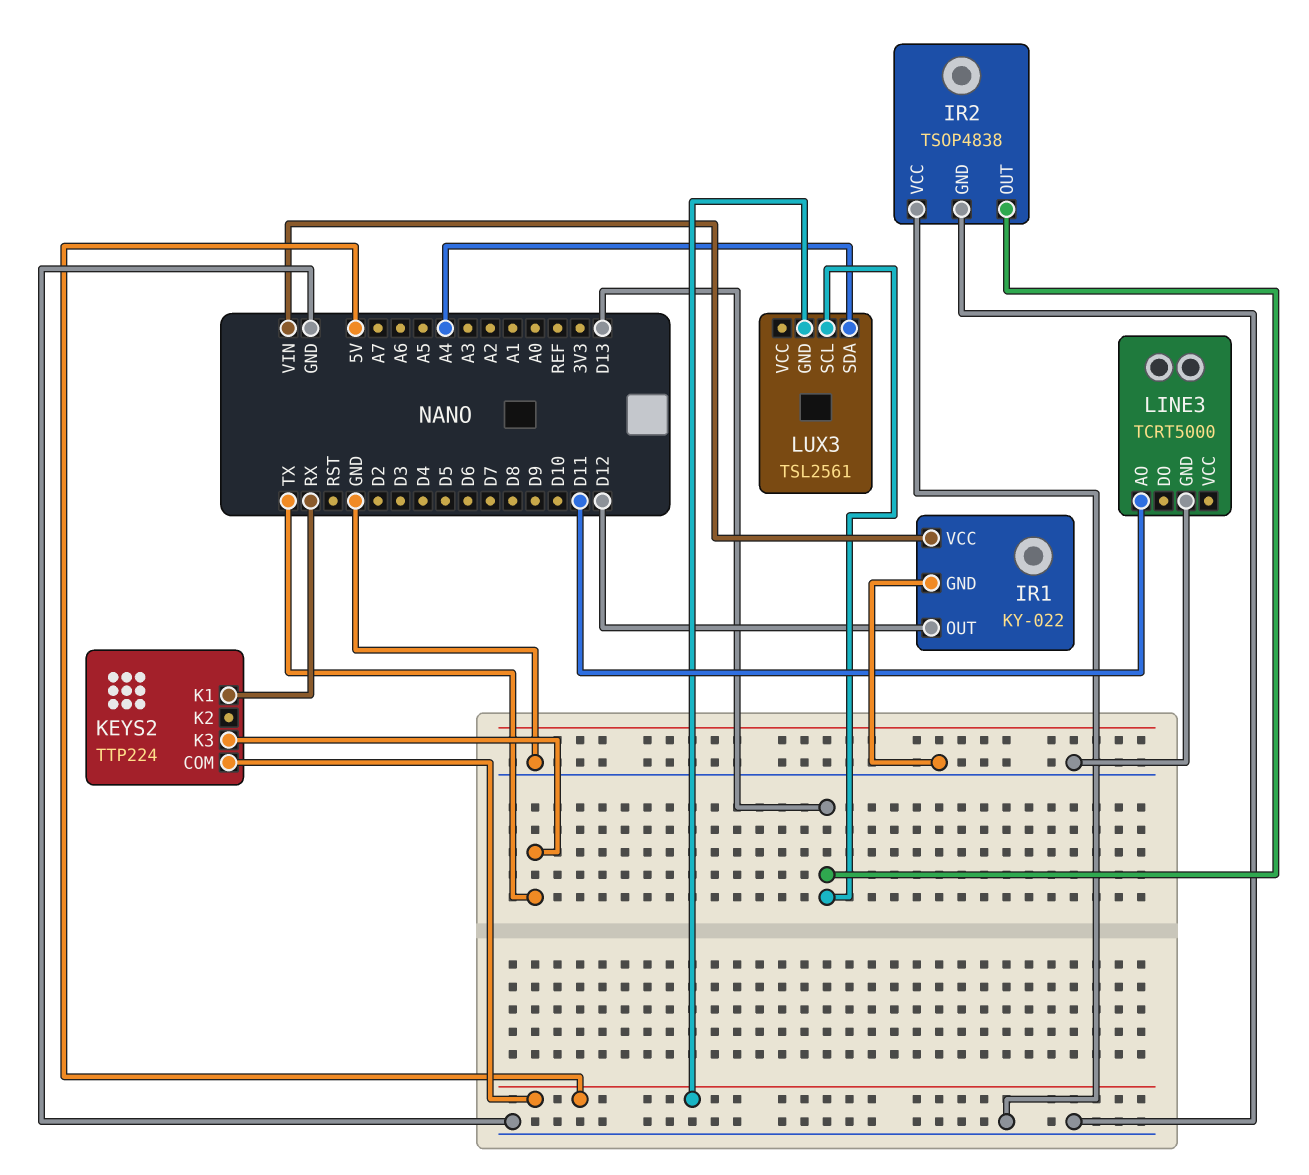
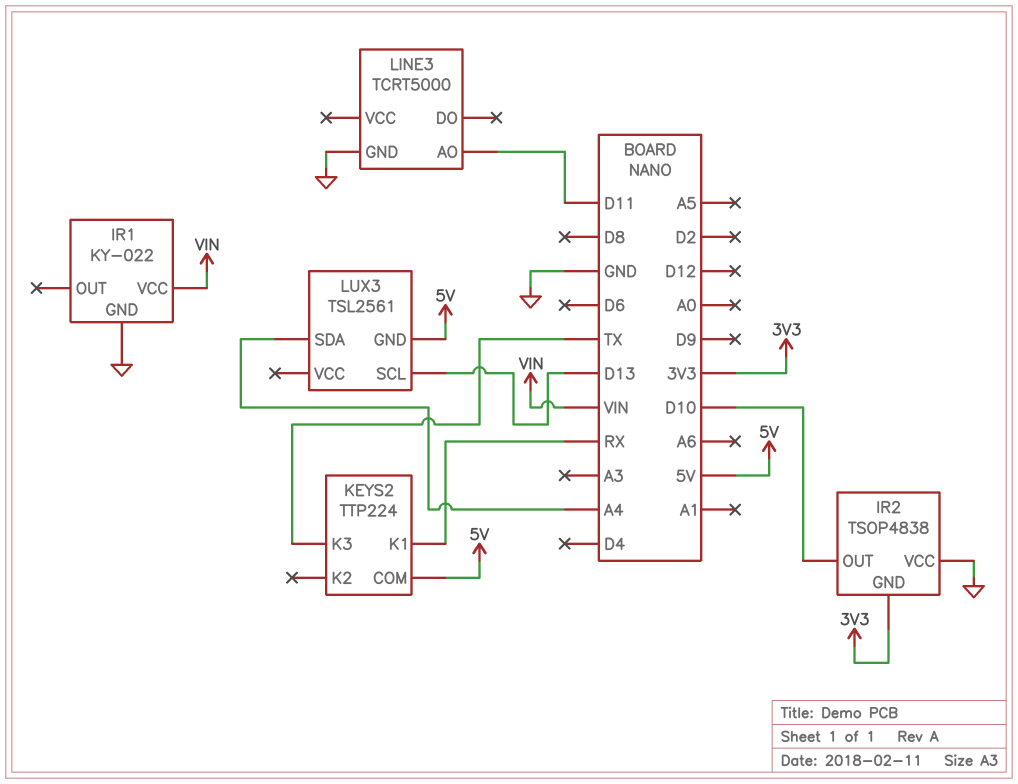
IR1 pin OUT: D12 -> none
IR2 pin GND: GND -> 3V3
IR2 pin OUT: D13 -> D10

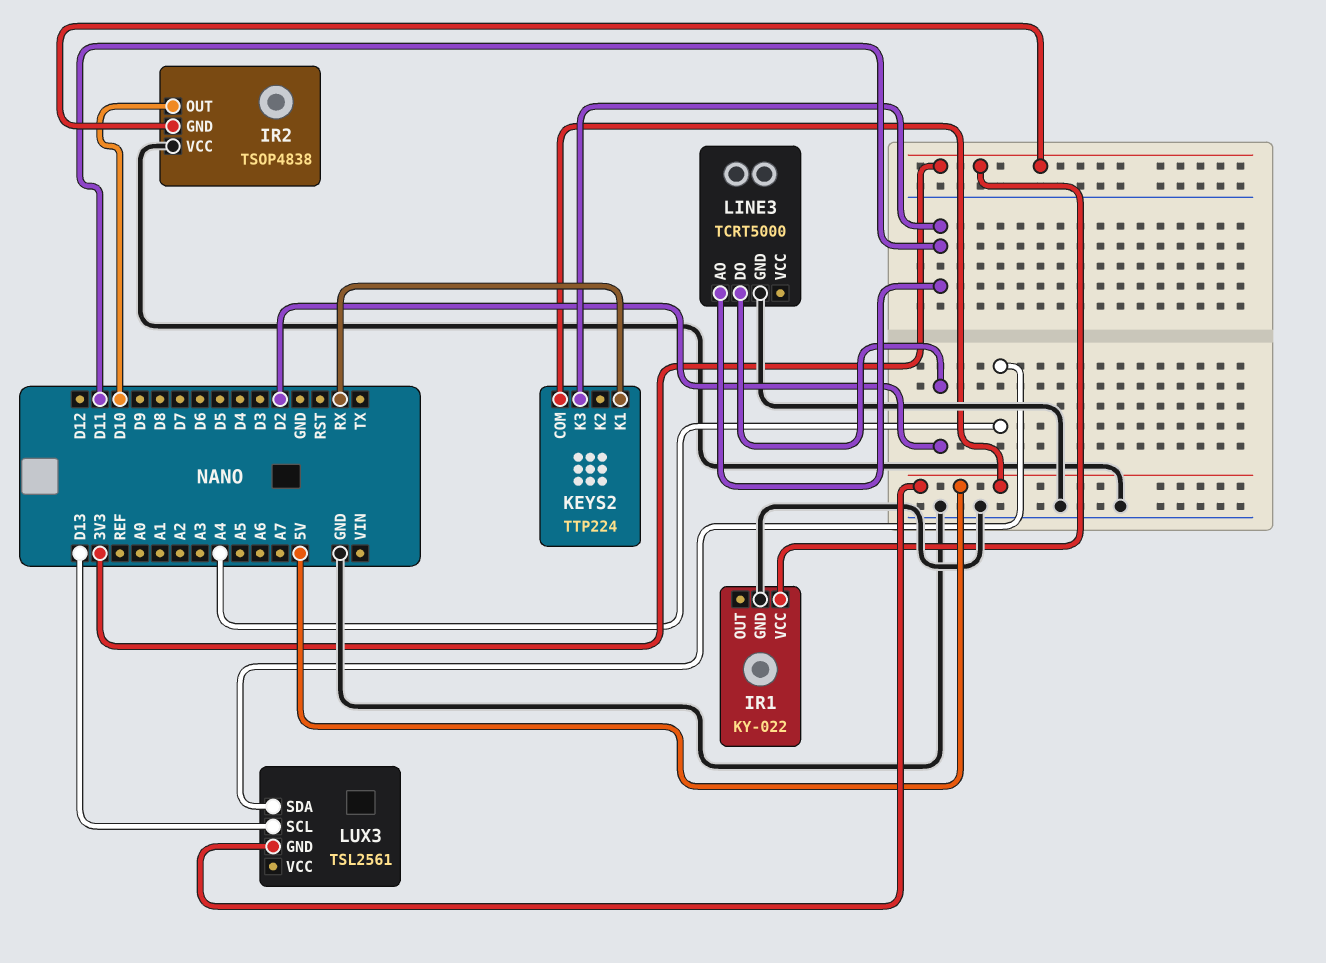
IR1 pin VCC: VIN -> 3V3
KEYS2 pin K3: TX -> D11
LINE3 pin DO: none -> D2

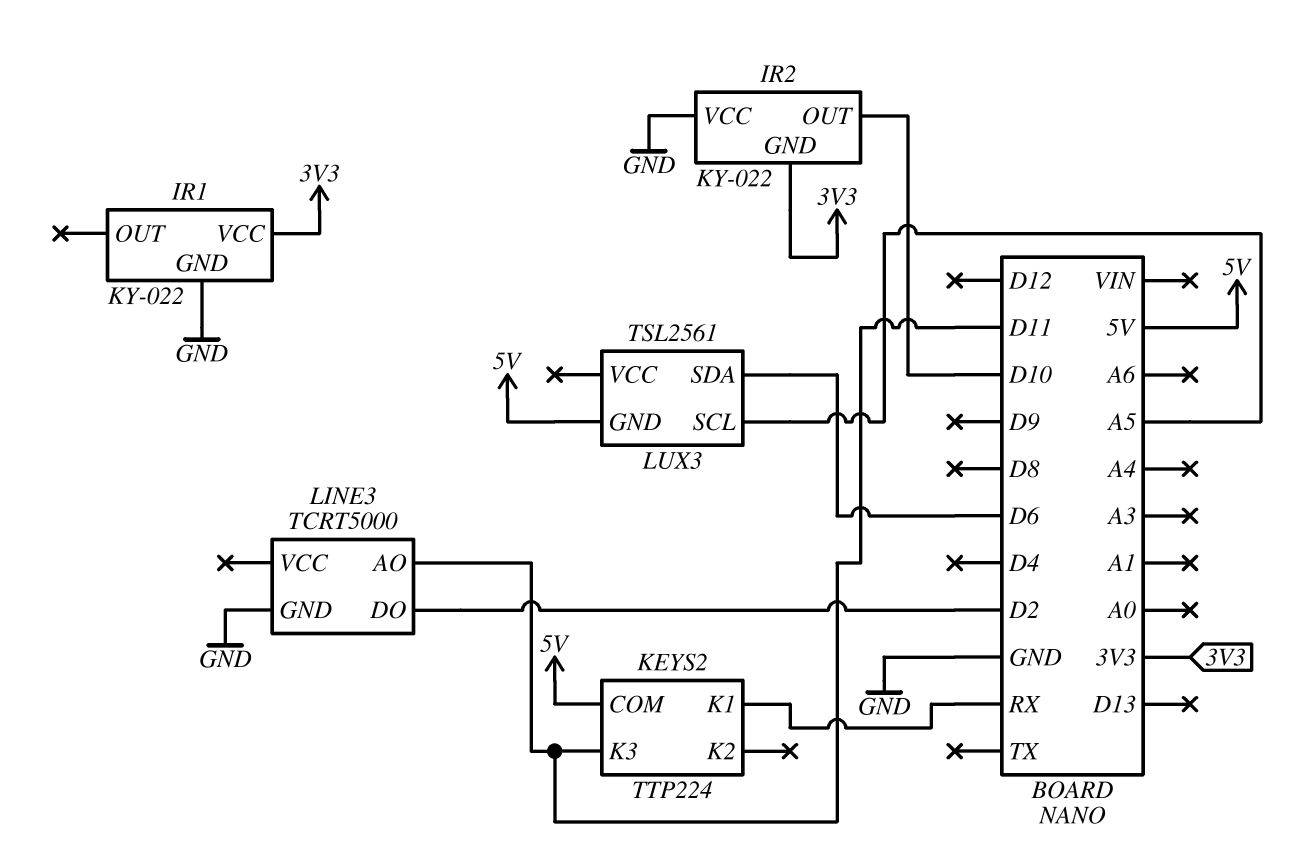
IR2: TSOP4838 -> KY-022
LUX3 pin SCL: D13 -> A5
LUX3 pin SDA: A4 -> D6

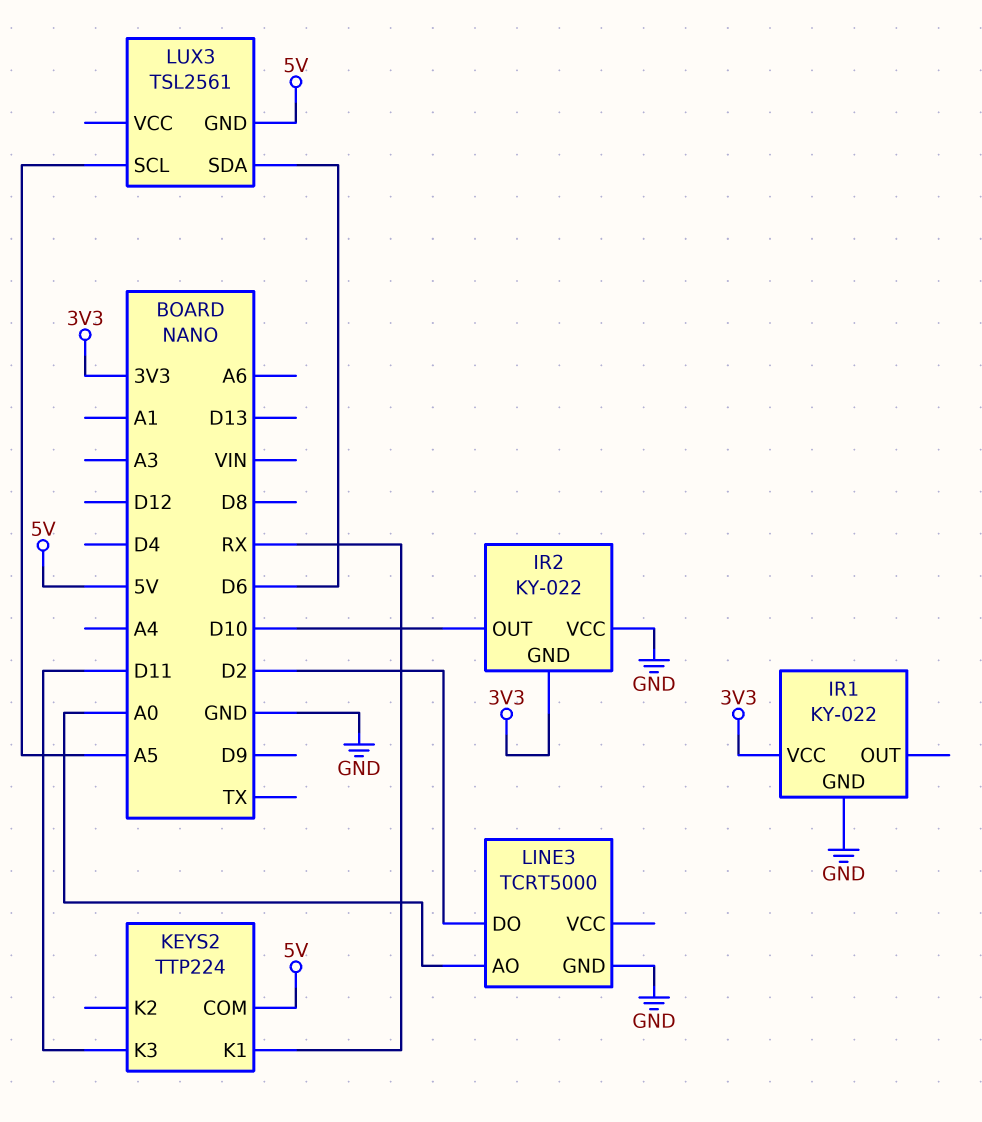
LINE3 pin AO: D11 -> A0

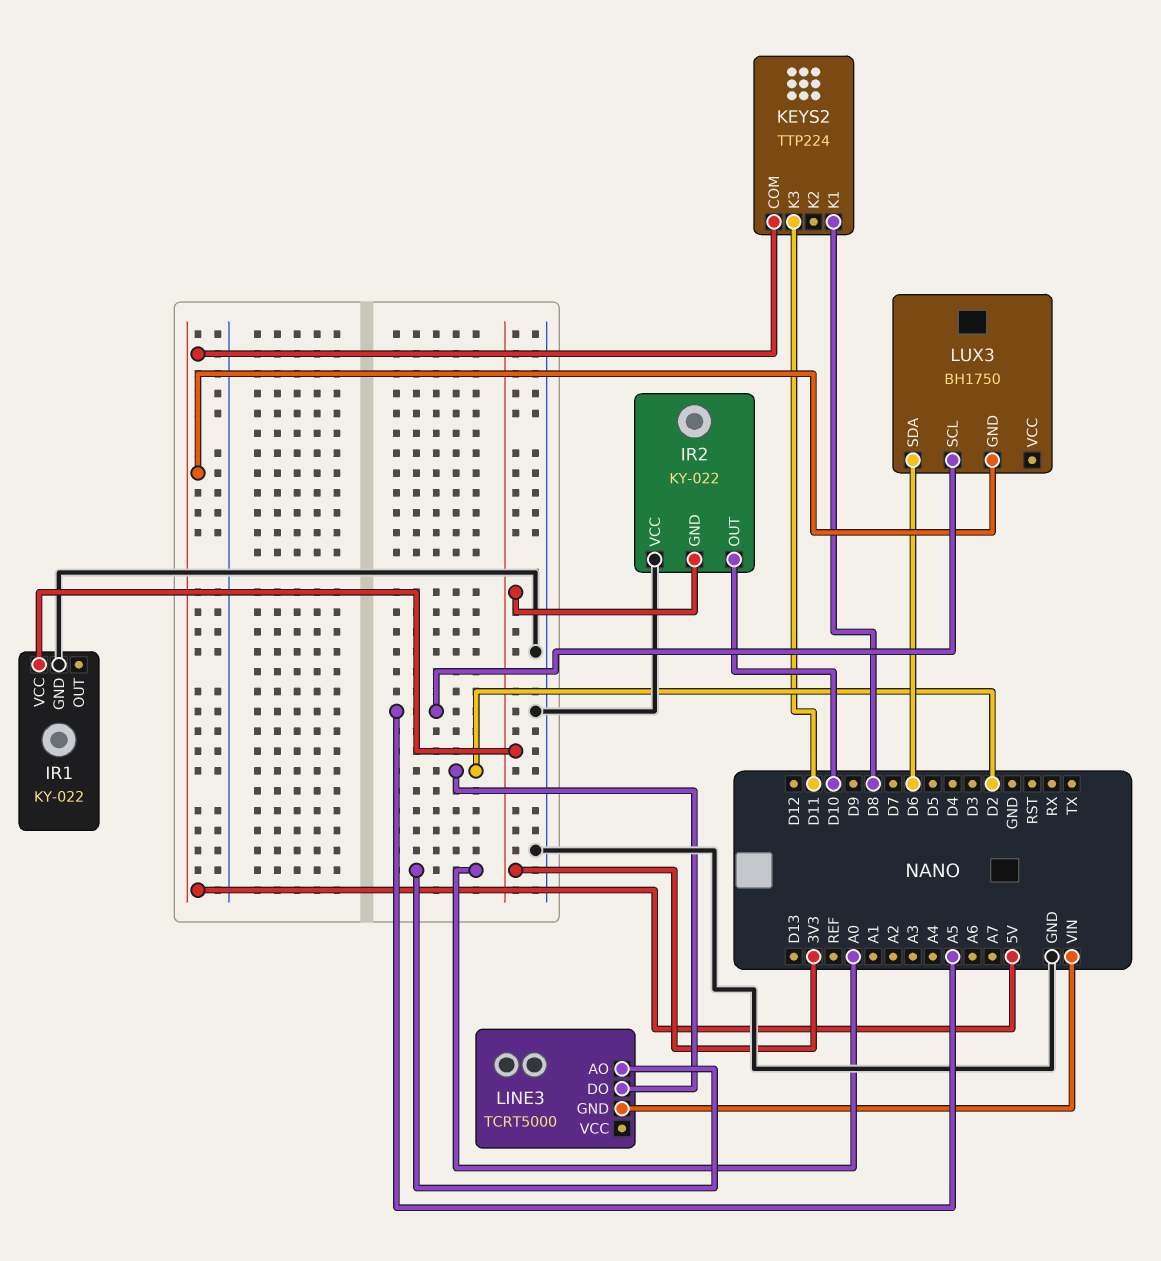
KEYS2 pin K1: RX -> D8
LINE3 pin GND: GND -> VIN
LUX3: TSL2561 -> BH1750

